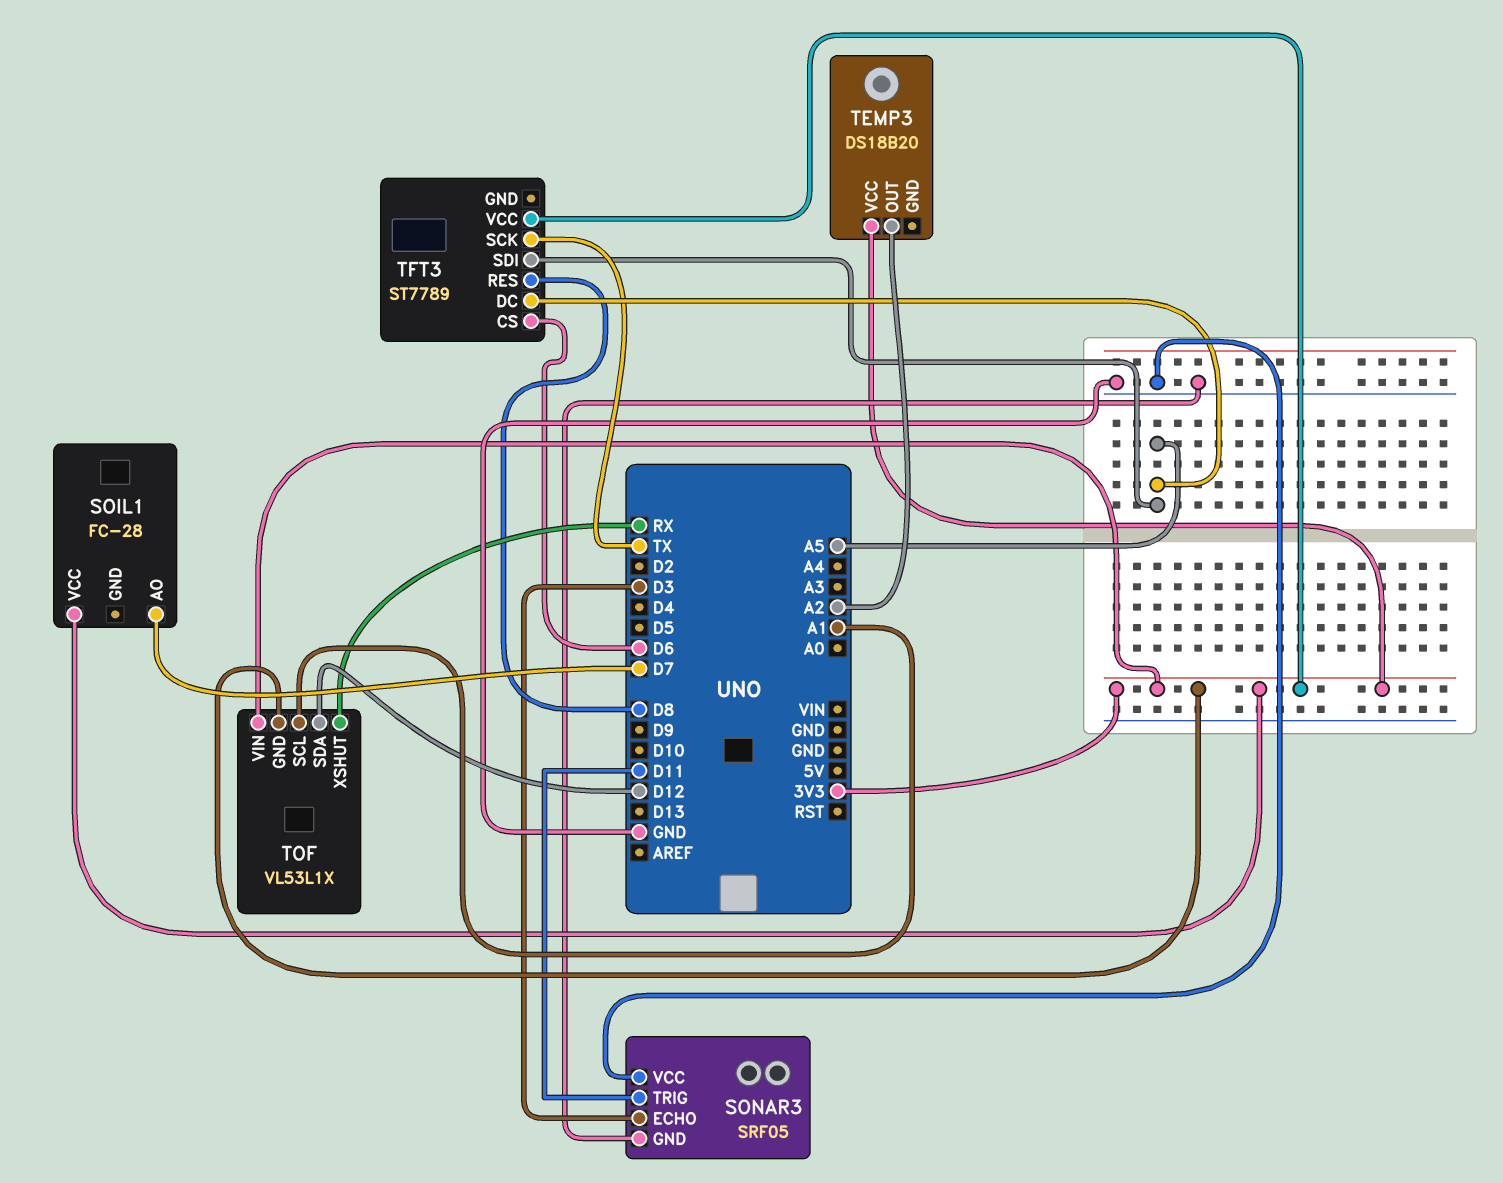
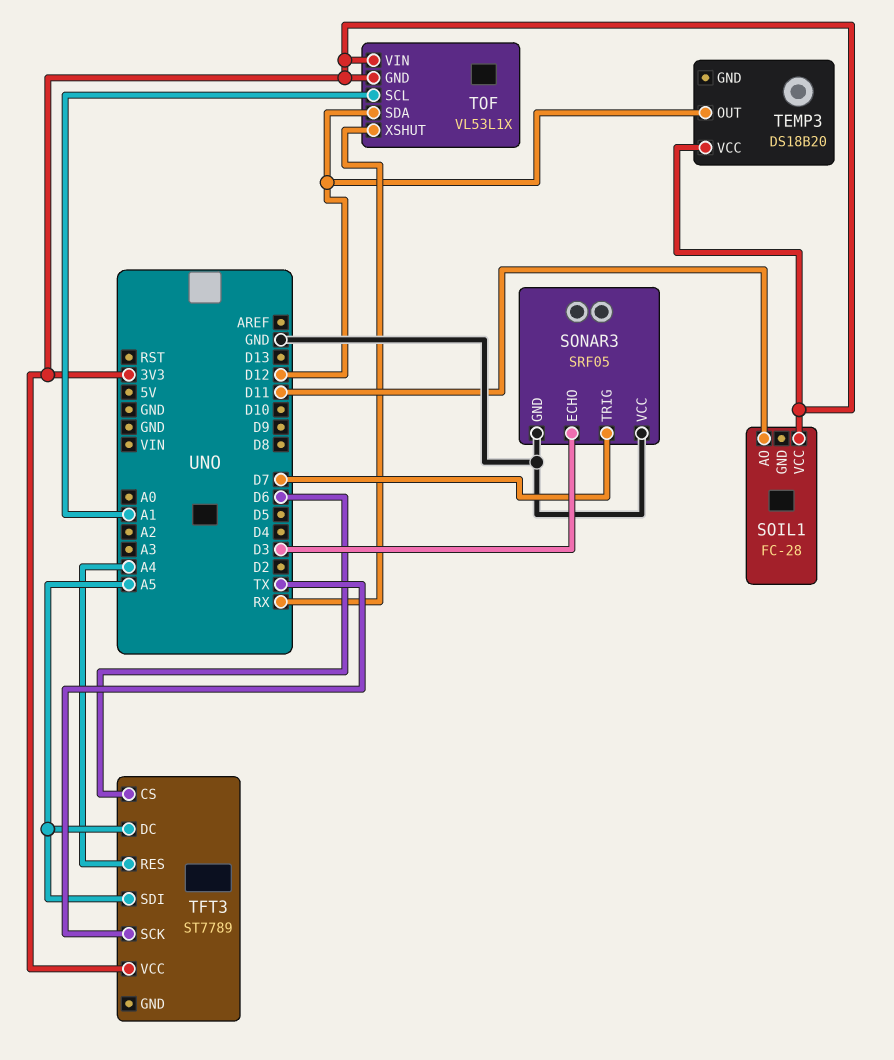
SOIL1 pin AO: D7 -> D11
SONAR3 pin TRIG: D11 -> D7
TEMP3 pin OUT: A2 -> D12
TFT3 pin RES: D8 -> A4

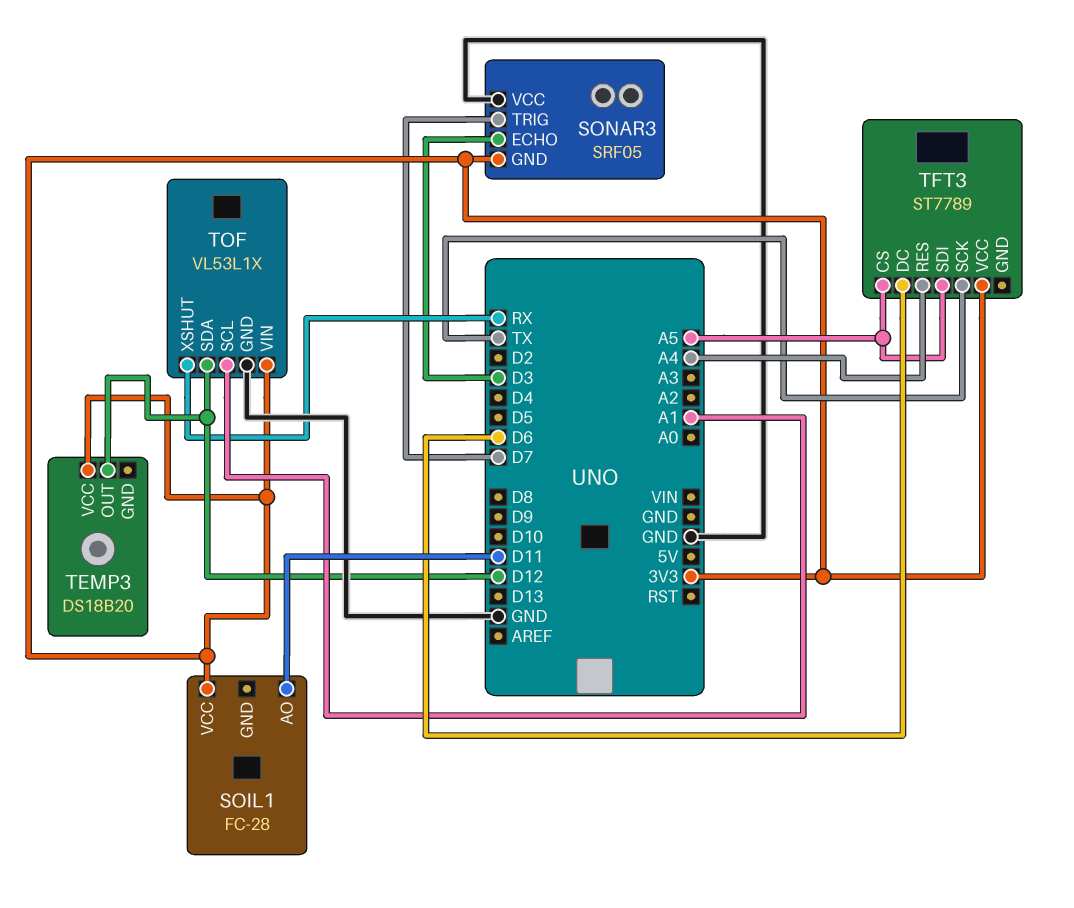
SONAR3 pin GND: GND -> 3V3
TFT3 pin CS: D6 -> A5
TFT3 pin DC: A5 -> D6
TOF pin GND: 3V3 -> GND

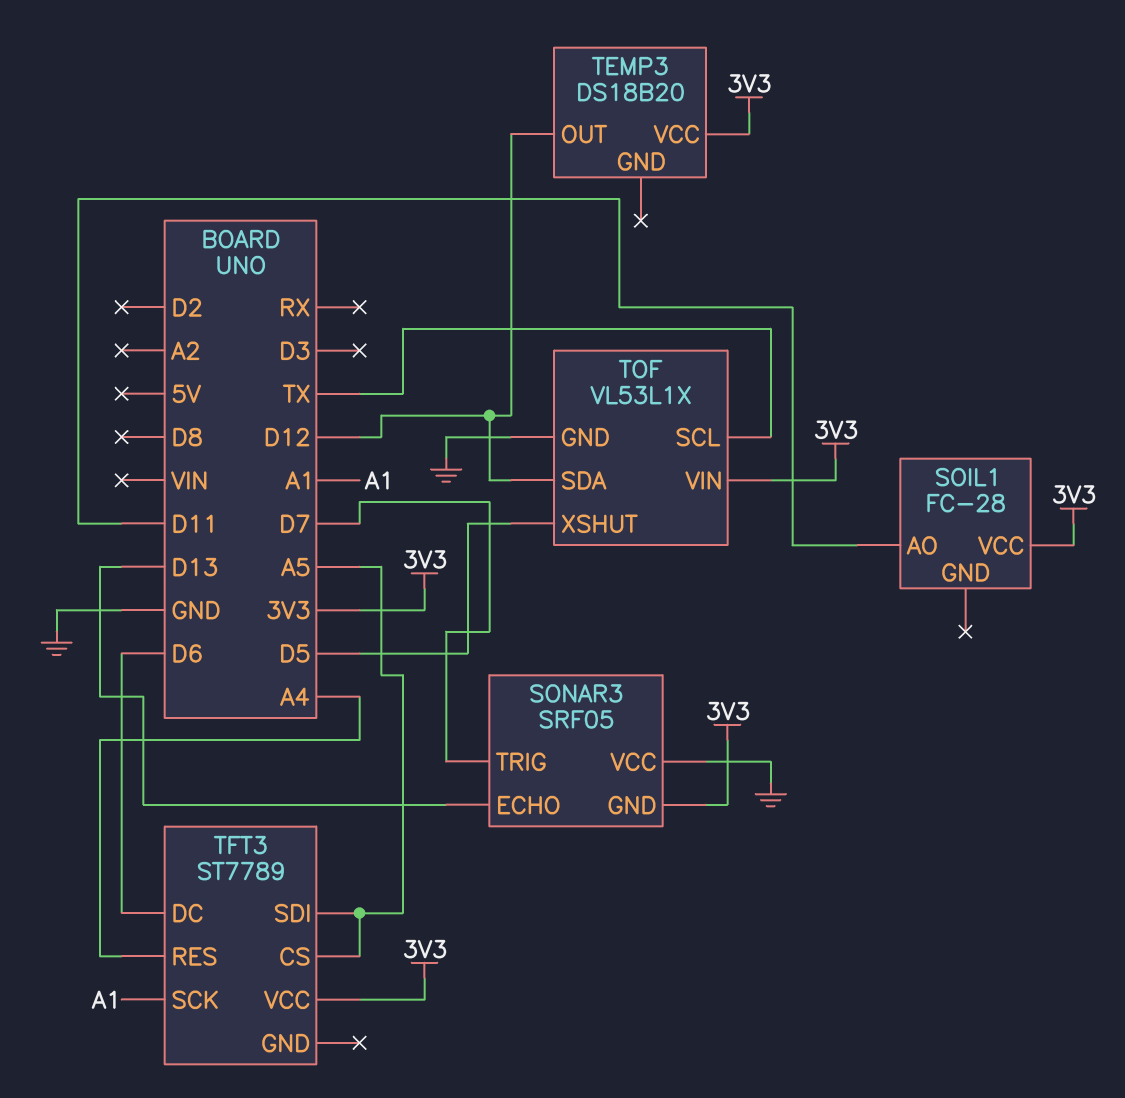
SONAR3 pin ECHO: D3 -> D13
TFT3 pin SCK: TX -> A1
TOF pin SCL: A1 -> TX
TOF pin XSHUT: RX -> D5

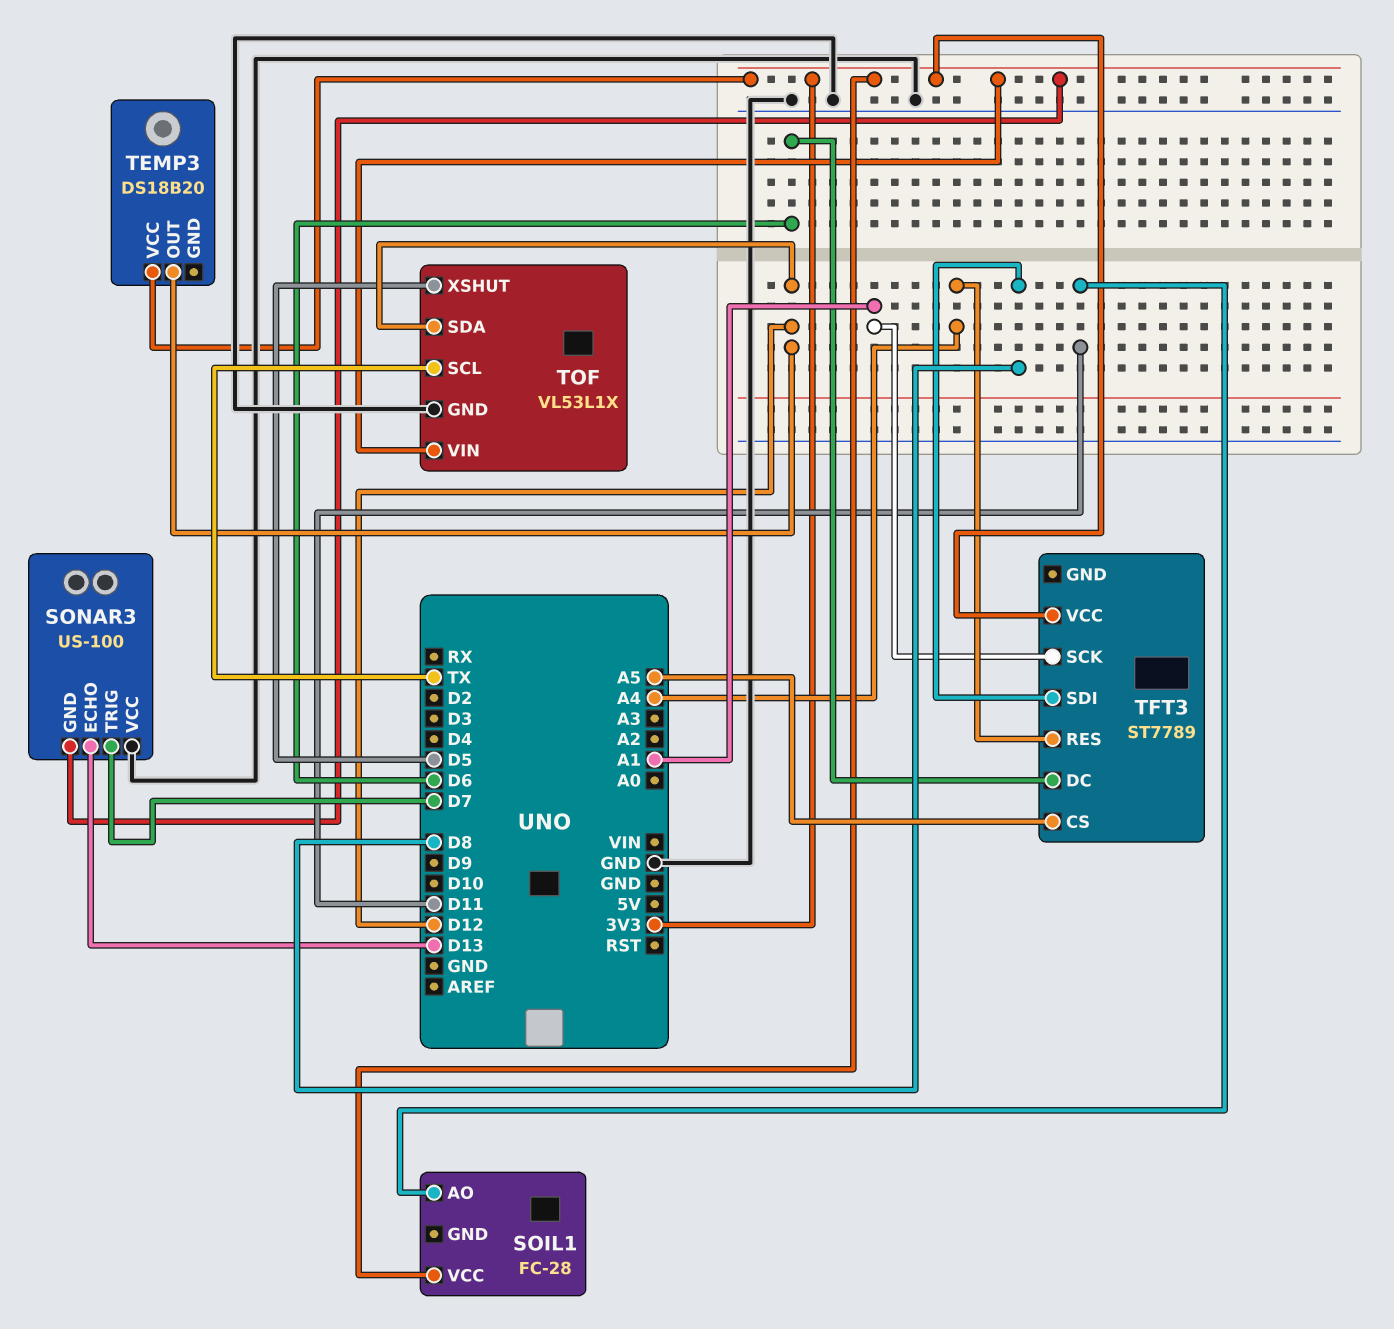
SONAR3: SRF05 -> US-100
TFT3 pin SDI: A5 -> D8

